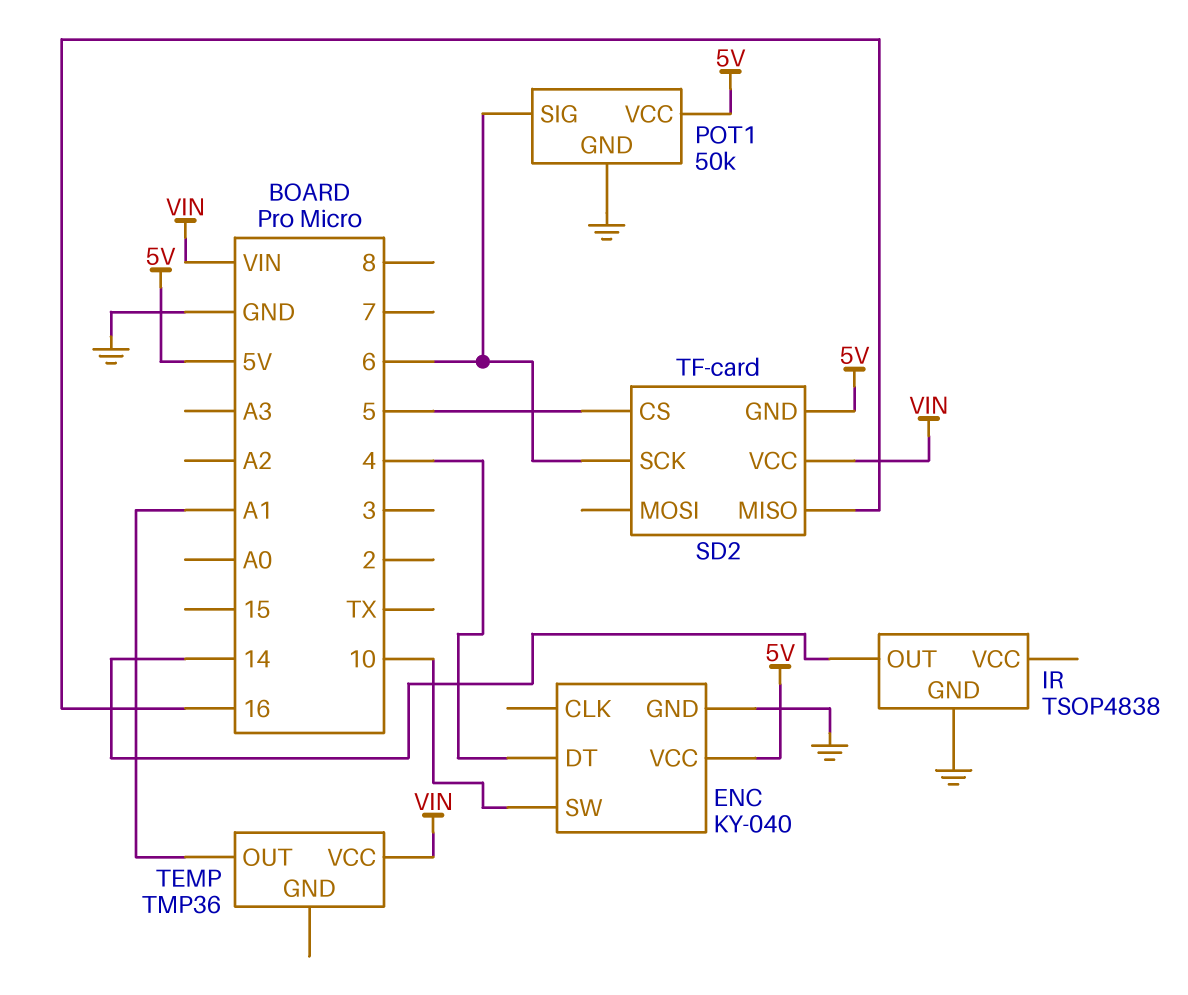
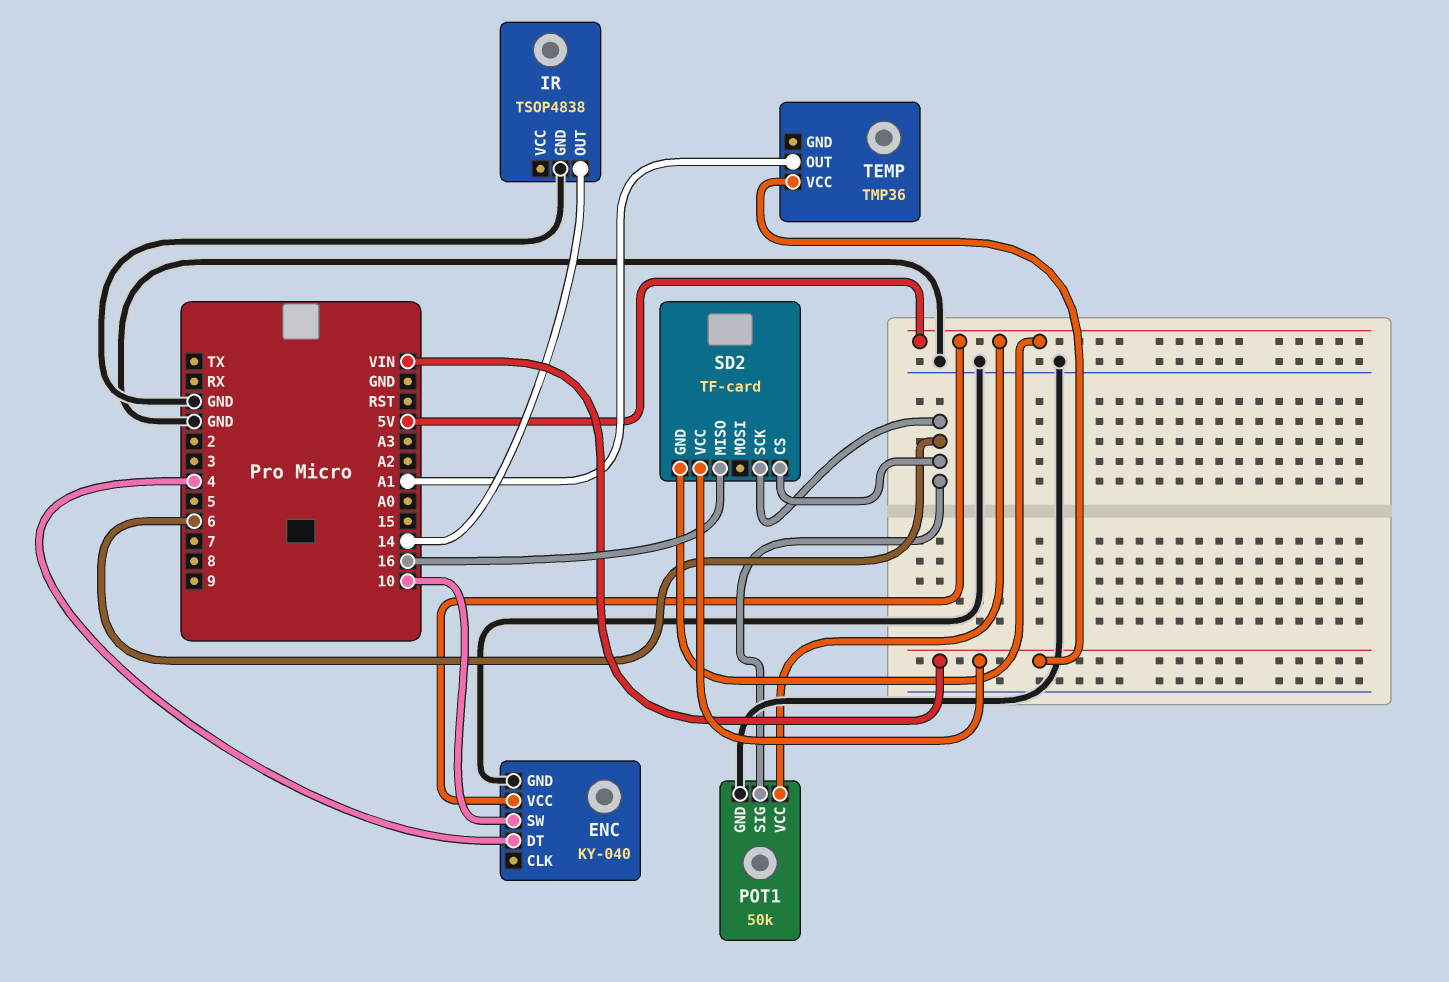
SD2 pin CS: 5 -> 6

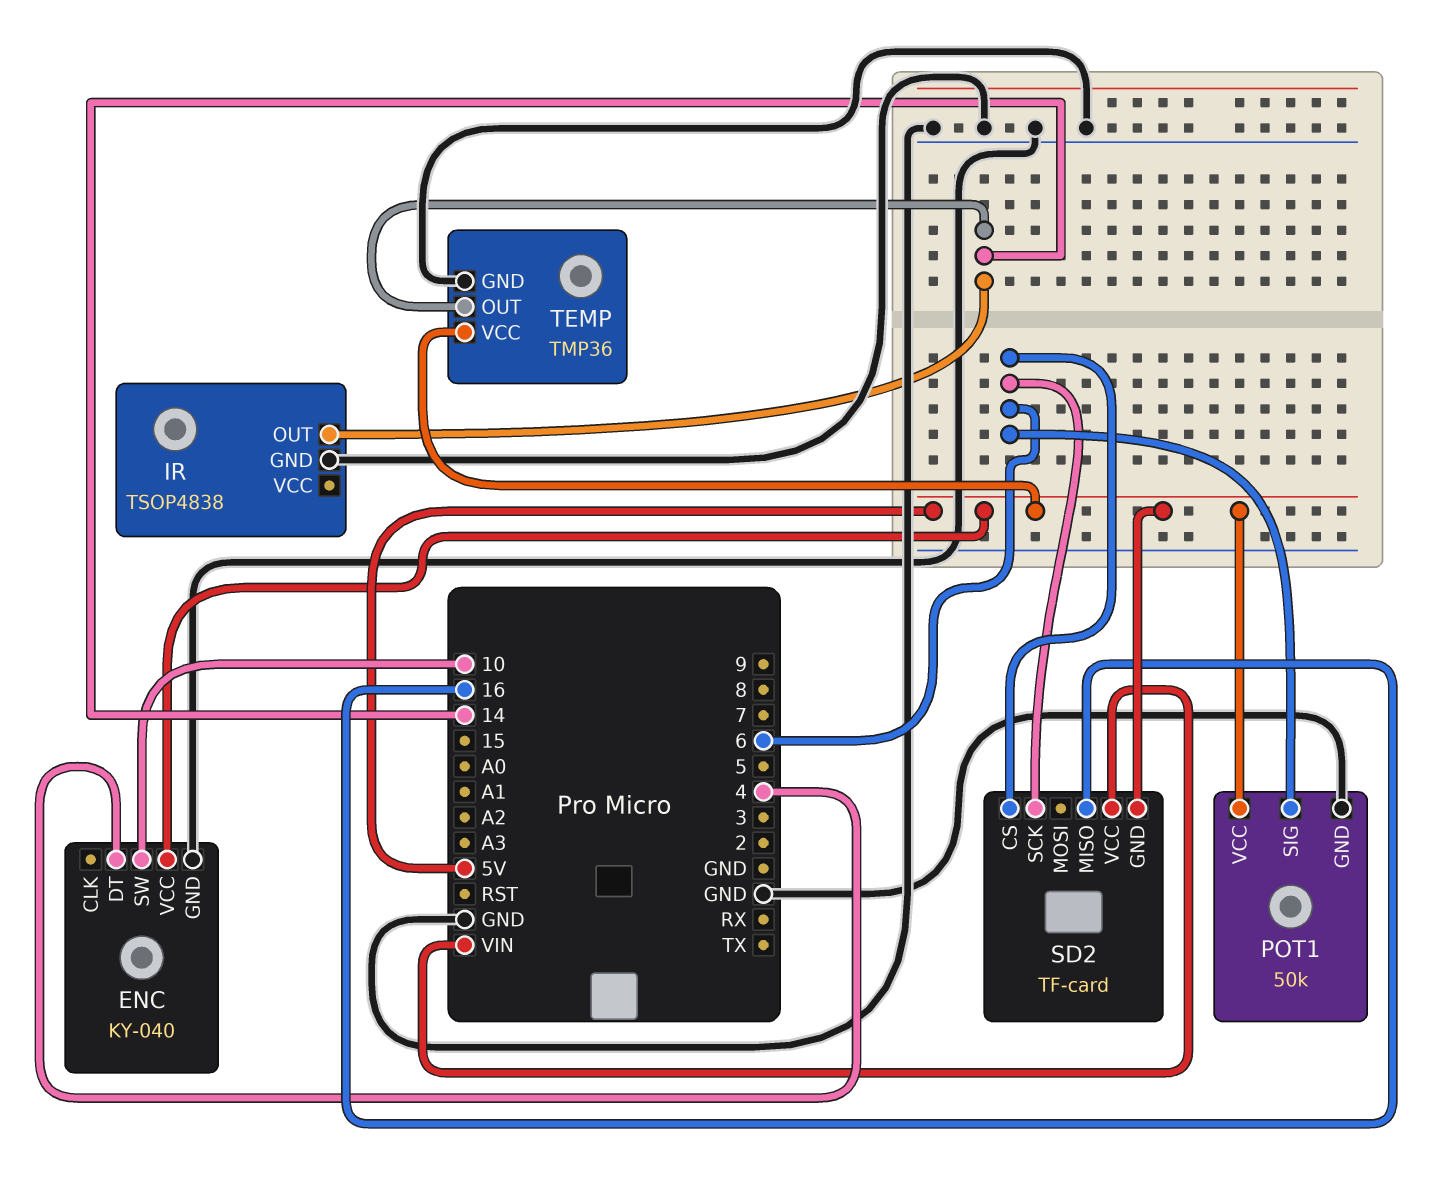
TEMP pin GND: none -> GND
TEMP pin OUT: A1 -> 14
TEMP pin VCC: VIN -> 5V

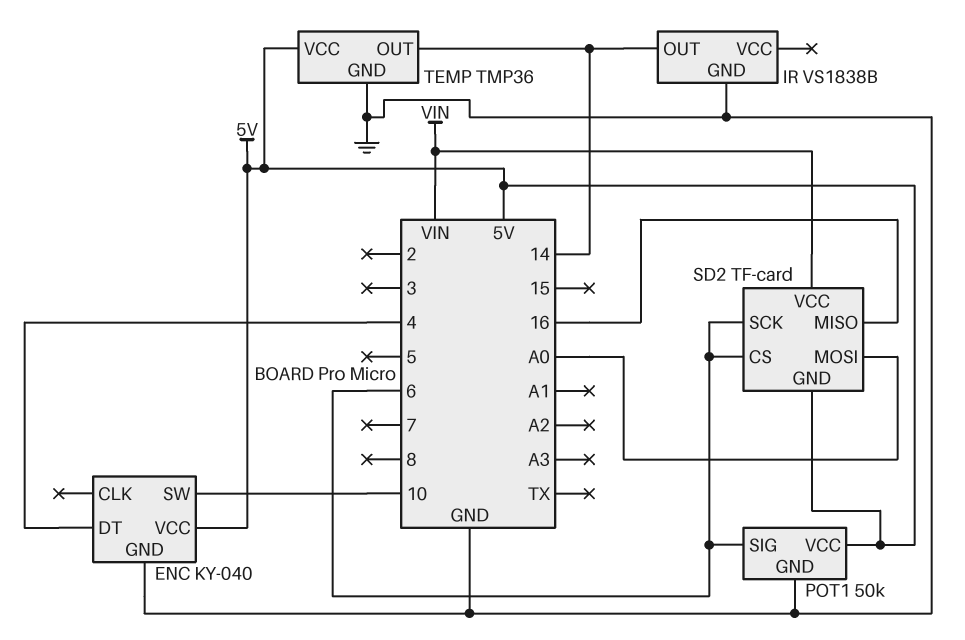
IR: TSOP4838 -> VS1838B
SD2 pin MOSI: none -> A0

